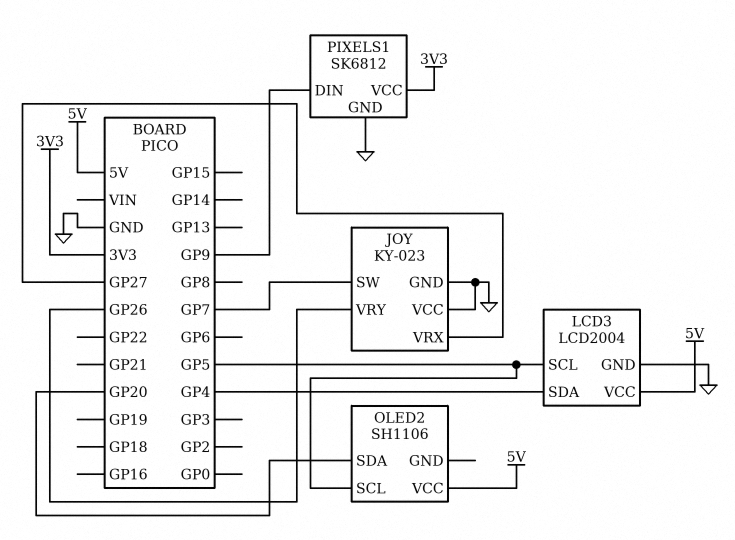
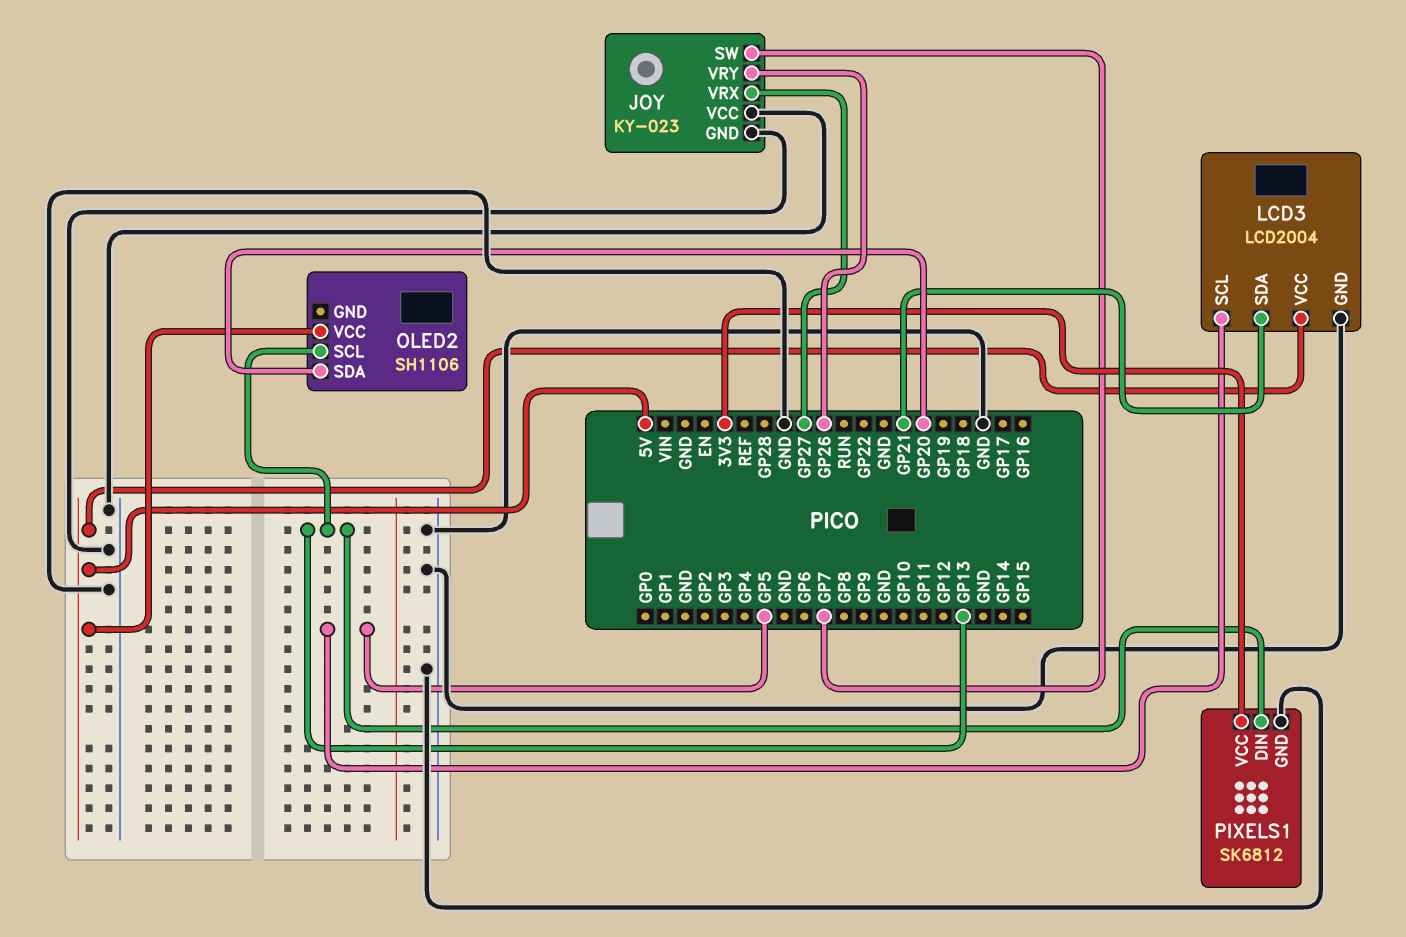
LCD3 pin SDA: GP4 -> GP21
OLED2 pin SCL: GP5 -> GP13
PIXELS1 pin DIN: GP9 -> GP13

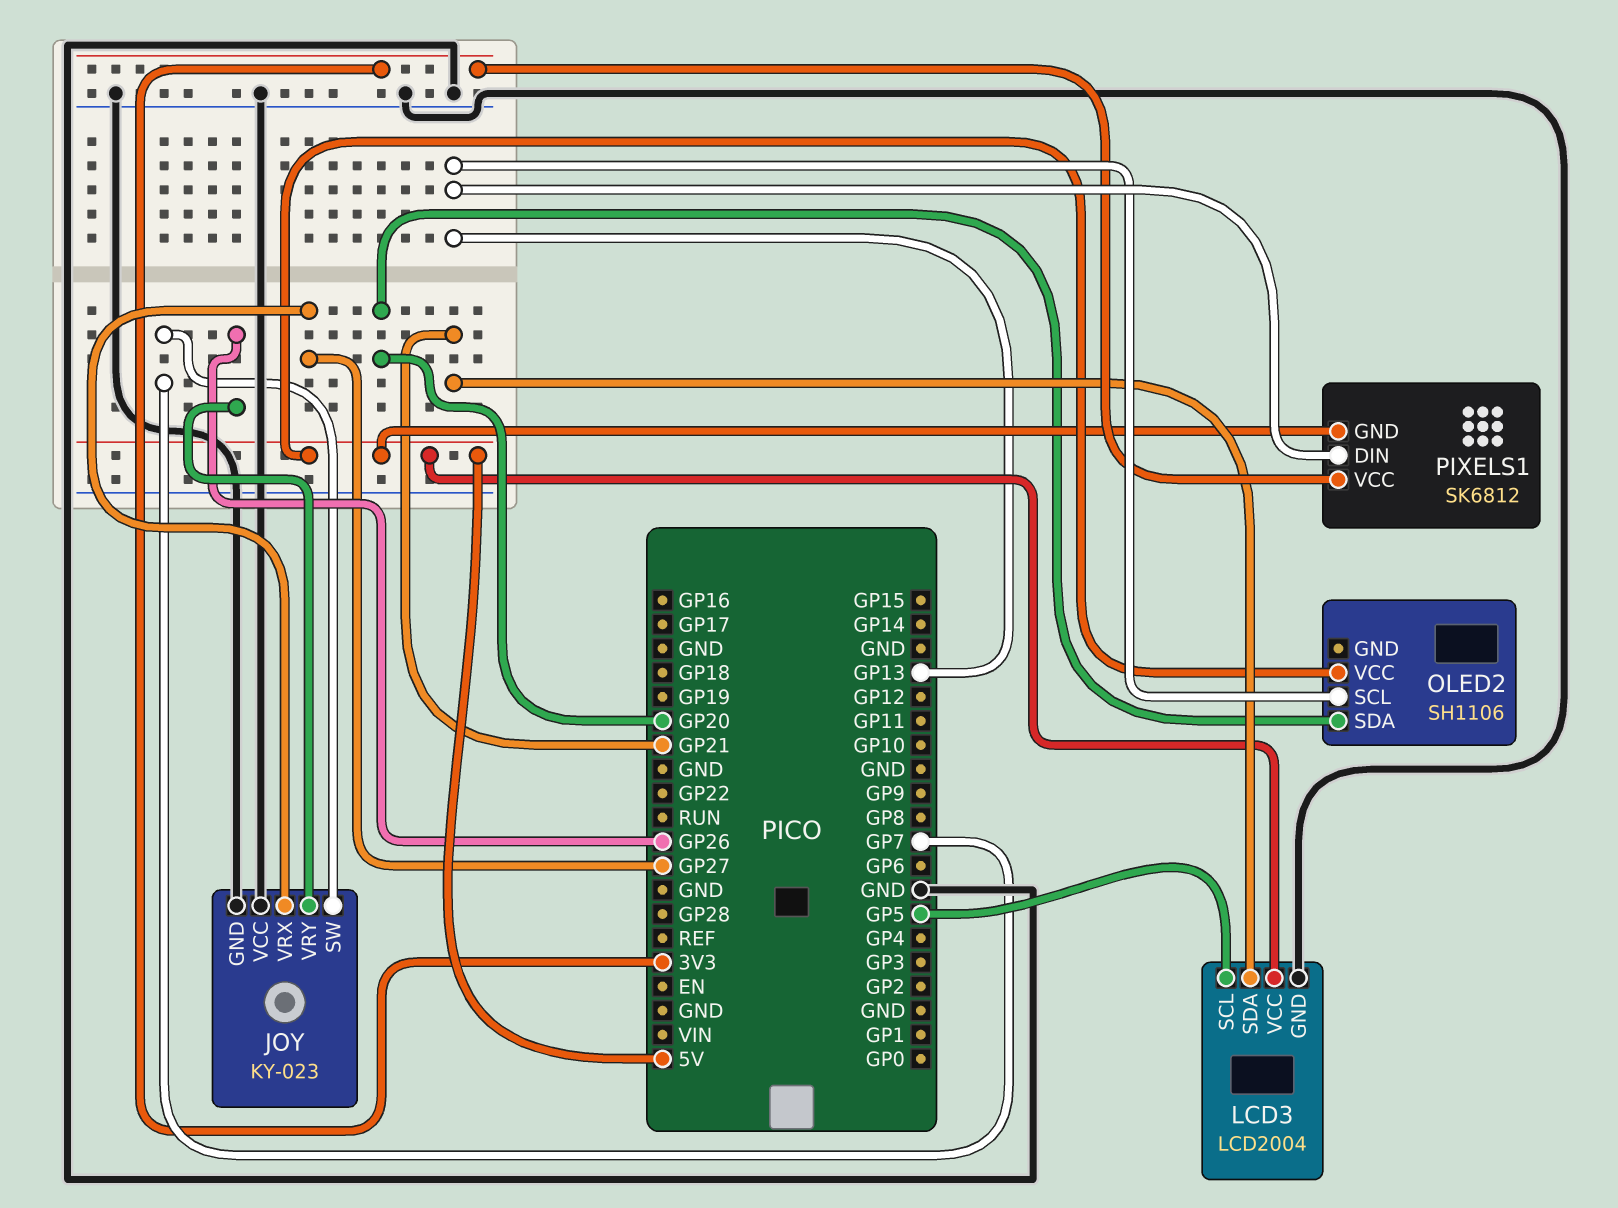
PIXELS1 pin GND: GND -> 5V

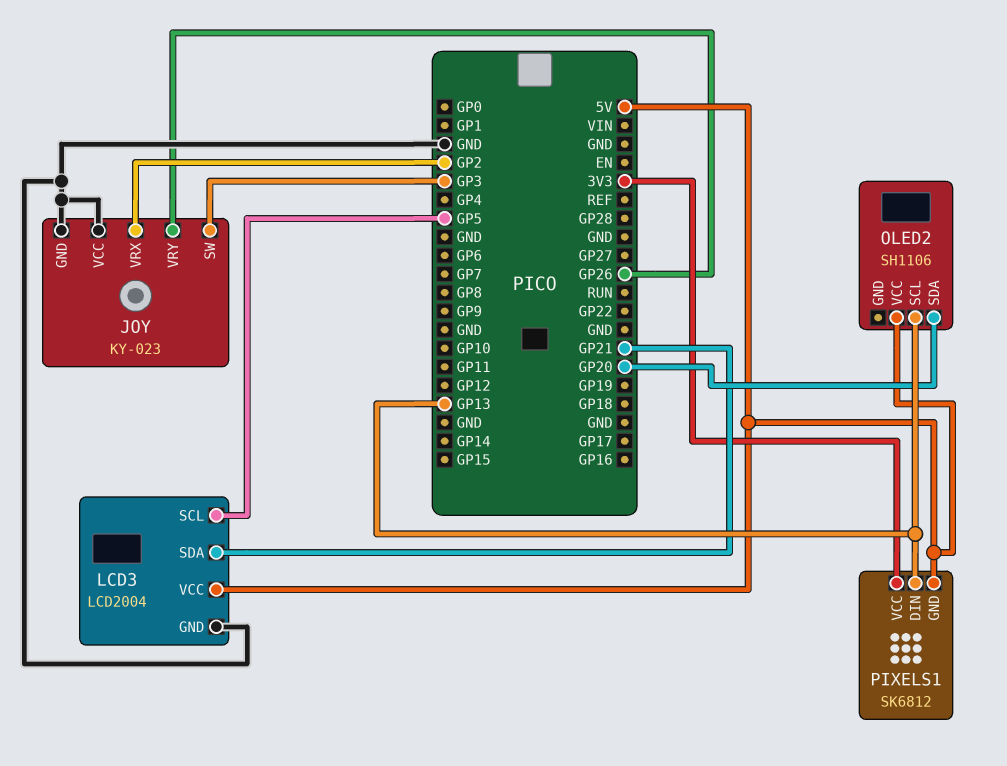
JOY pin SW: GP7 -> GP3
JOY pin VRX: GP27 -> GP2

